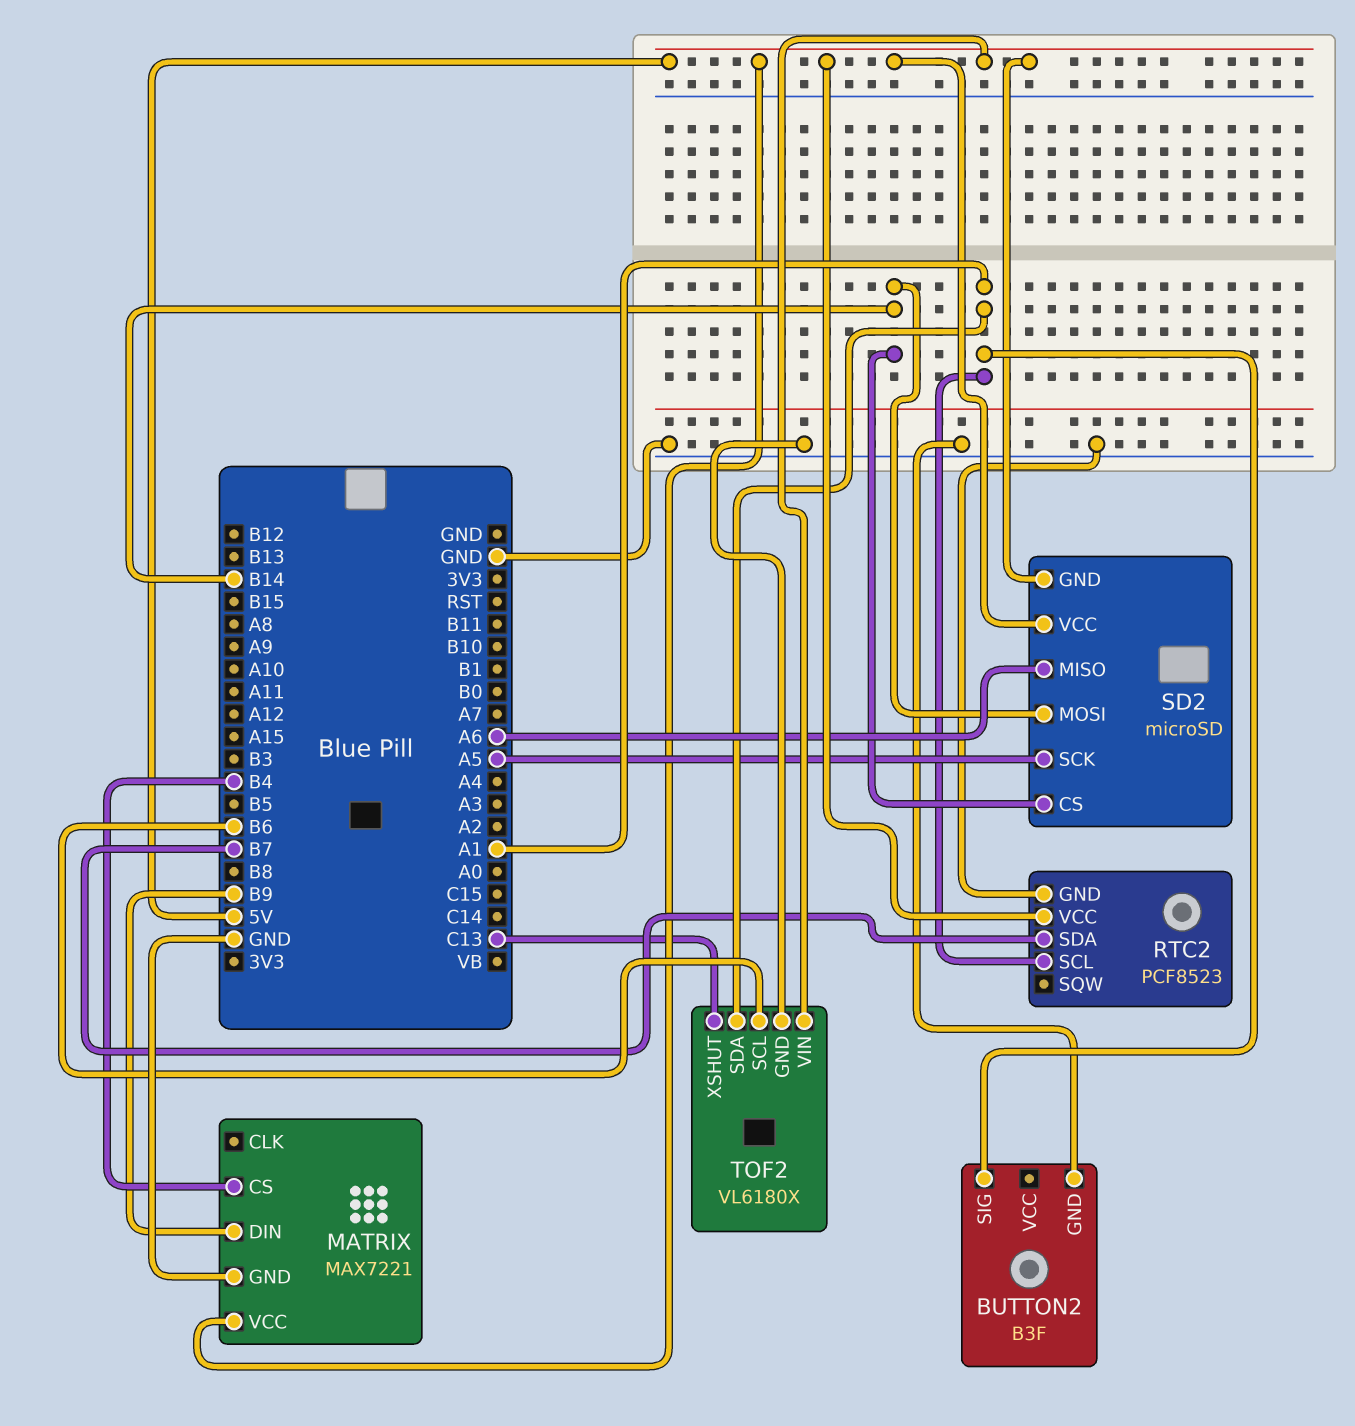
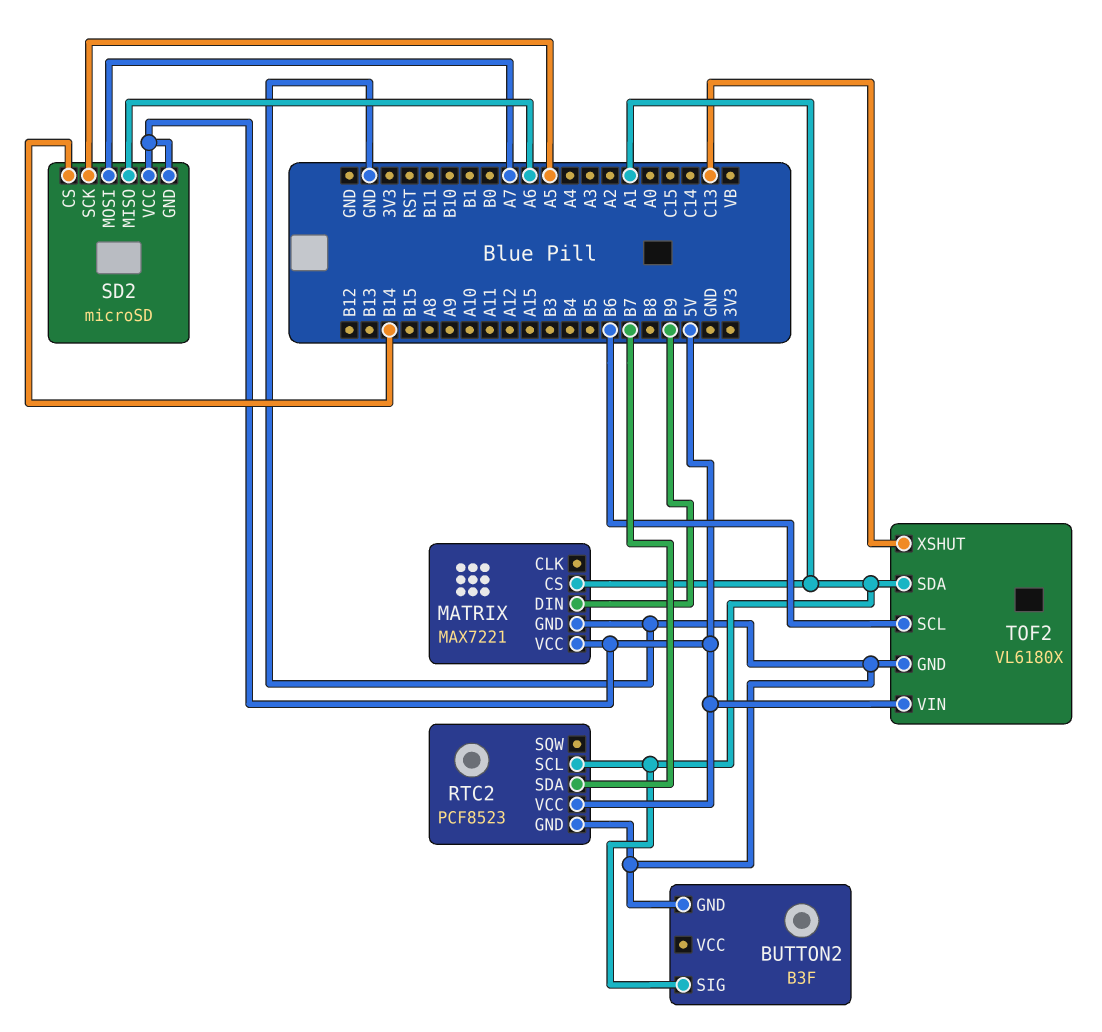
MATRIX pin CS: B4 -> A1
SD2 pin MOSI: B14 -> A7

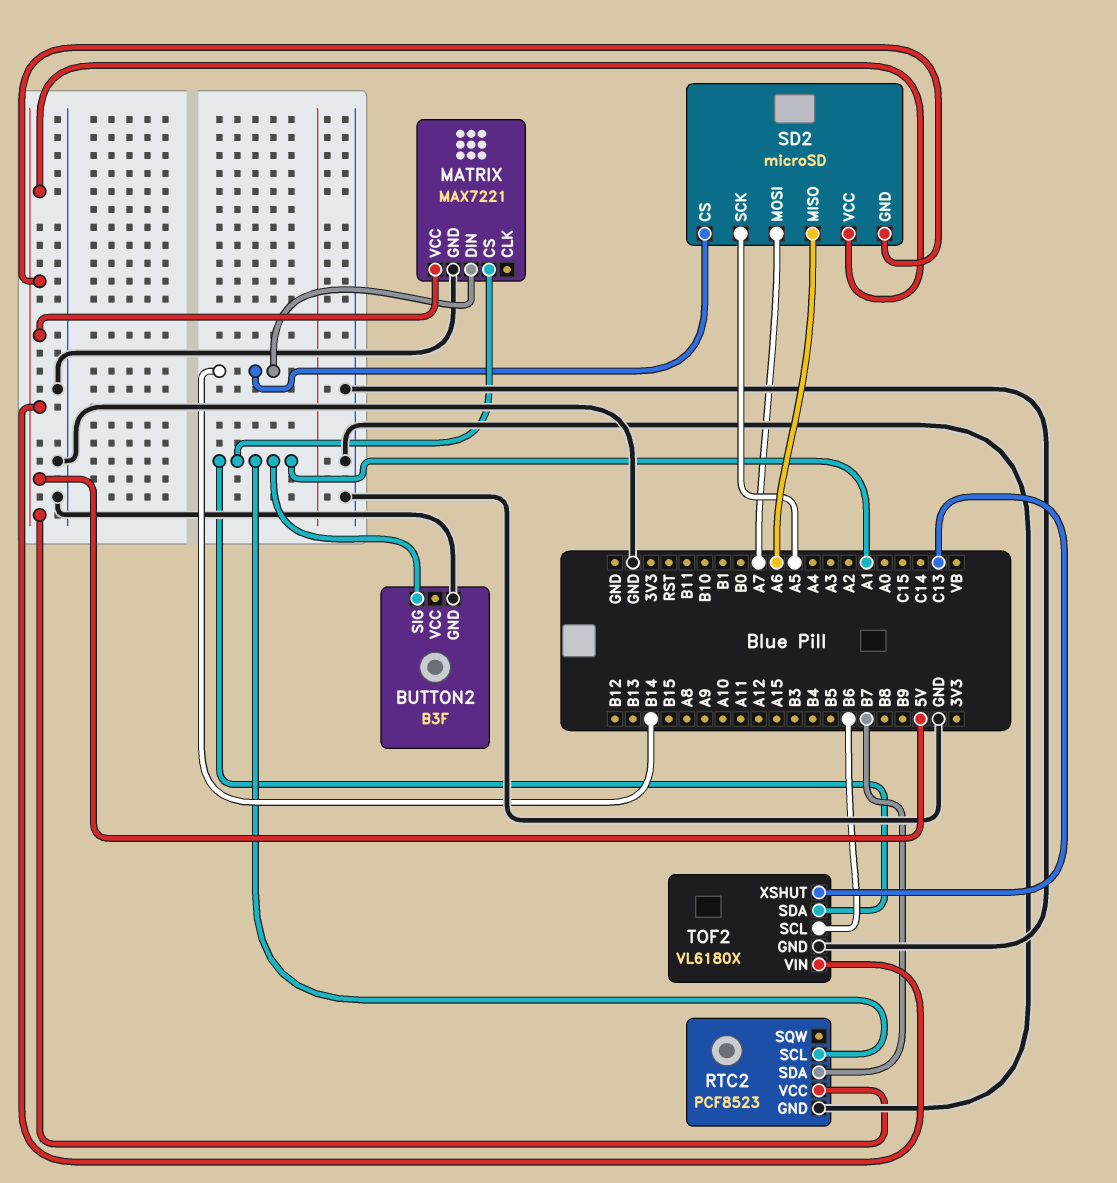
MATRIX pin DIN: B9 -> B14

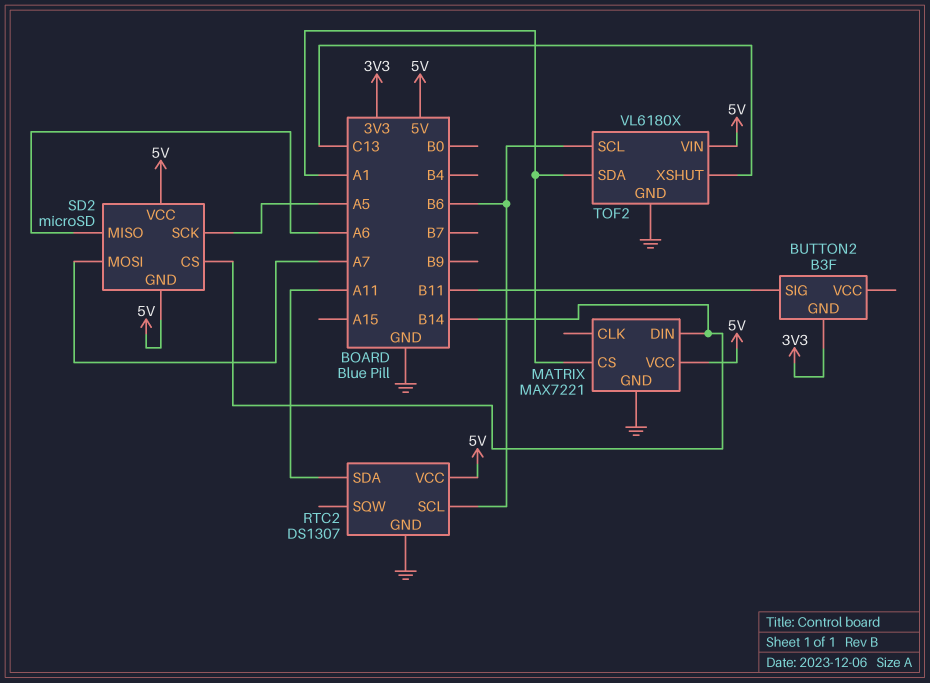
BUTTON2 pin GND: GND -> 3V3
BUTTON2 pin SIG: A1 -> B11
RTC2: PCF8523 -> DS1307
RTC2 pin SCL: A1 -> B6
RTC2 pin SDA: B7 -> A11

